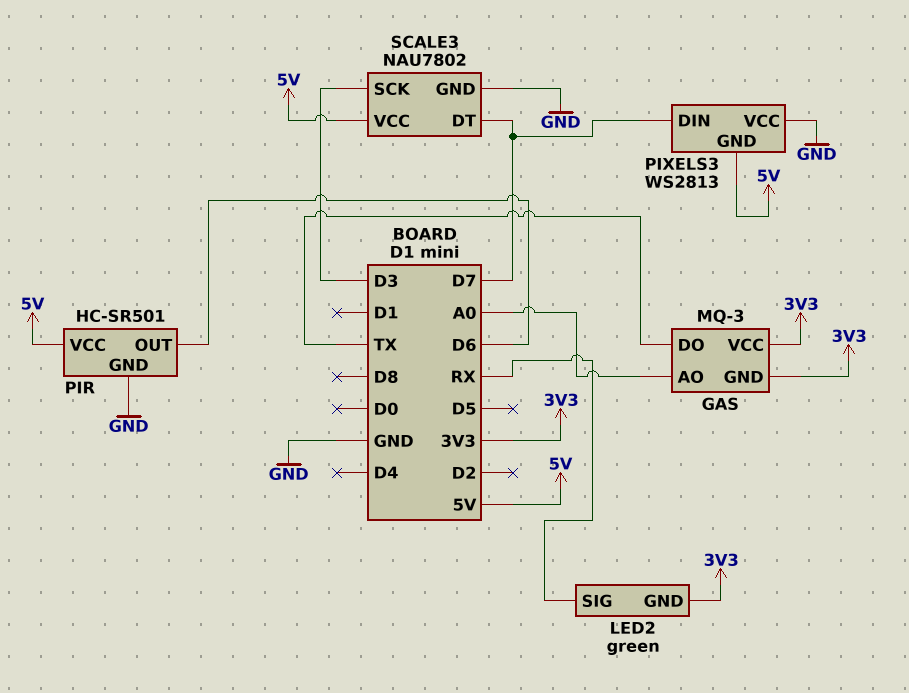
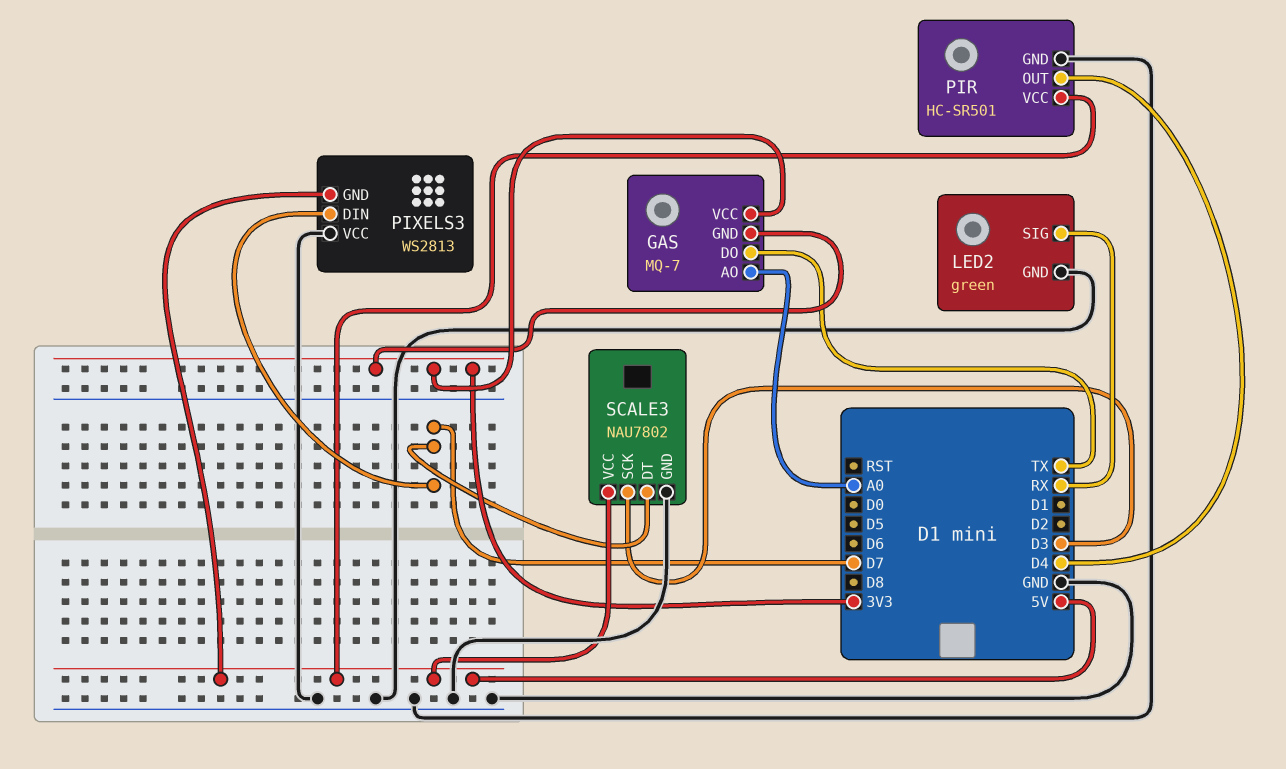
GAS: MQ-3 -> MQ-7
LED2 pin GND: 3V3 -> GND
PIR pin OUT: D6 -> D4

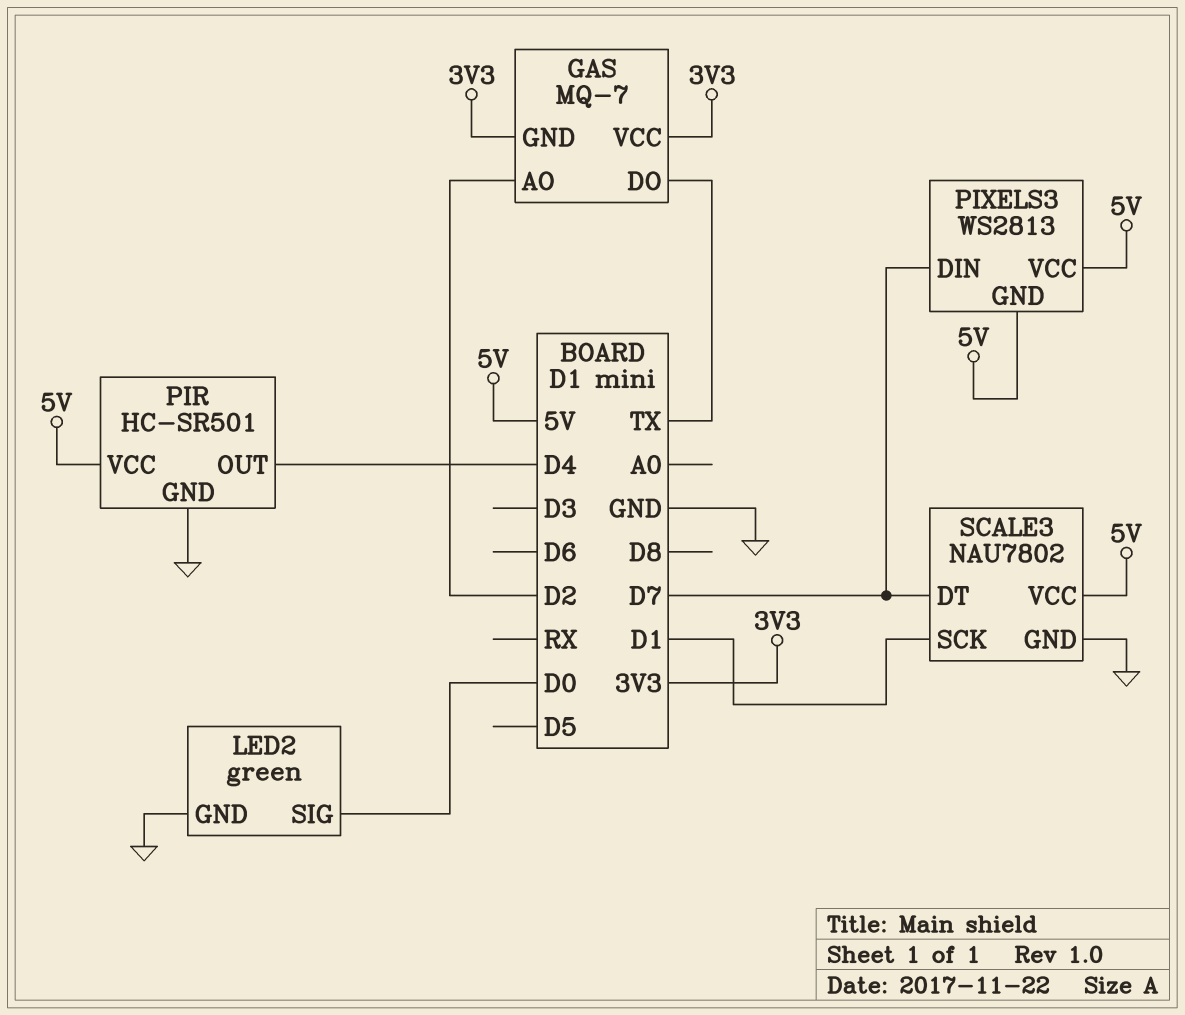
GAS pin AO: A0 -> D2
LED2 pin SIG: RX -> D0
PIXELS3 pin VCC: GND -> 5V
SCALE3 pin SCK: D3 -> D1

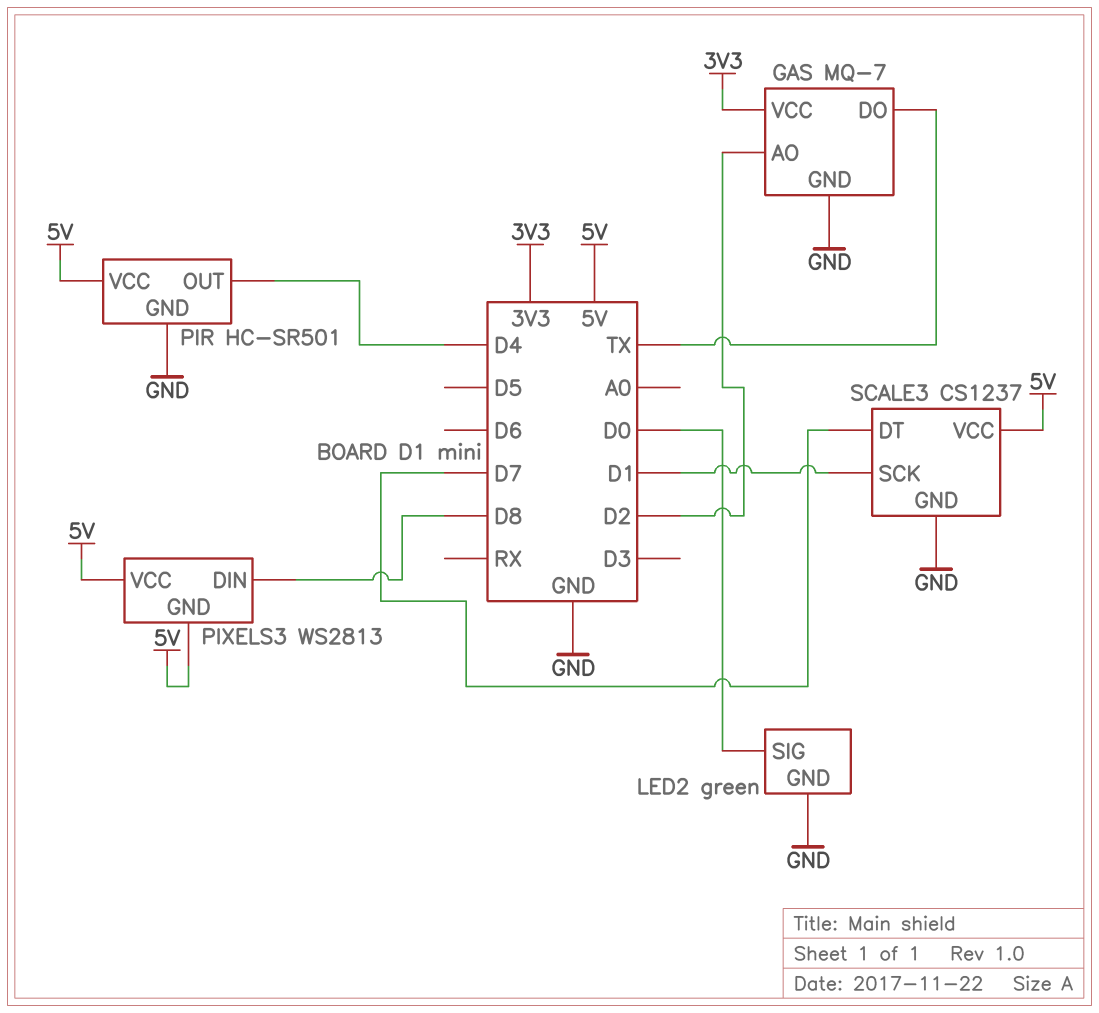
GAS pin GND: 3V3 -> GND
PIXELS3 pin DIN: D7 -> D8
SCALE3: NAU7802 -> CS1237

